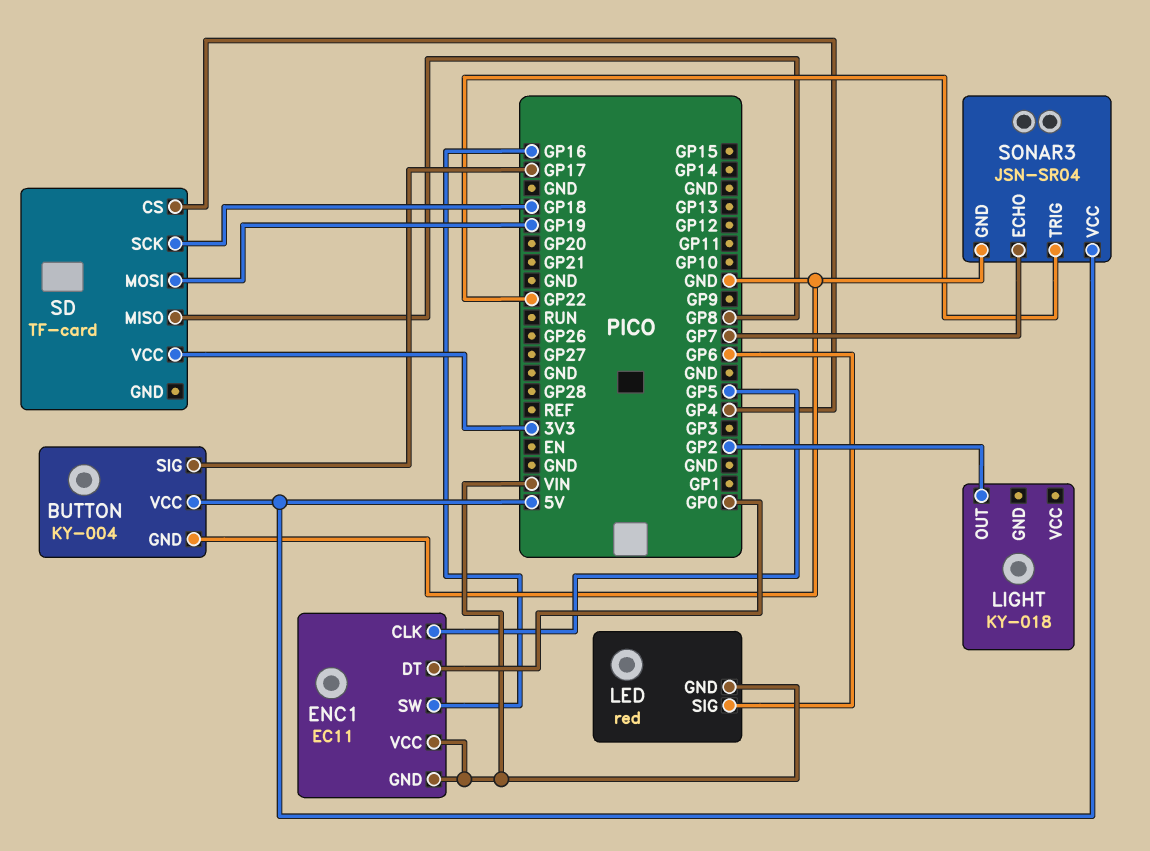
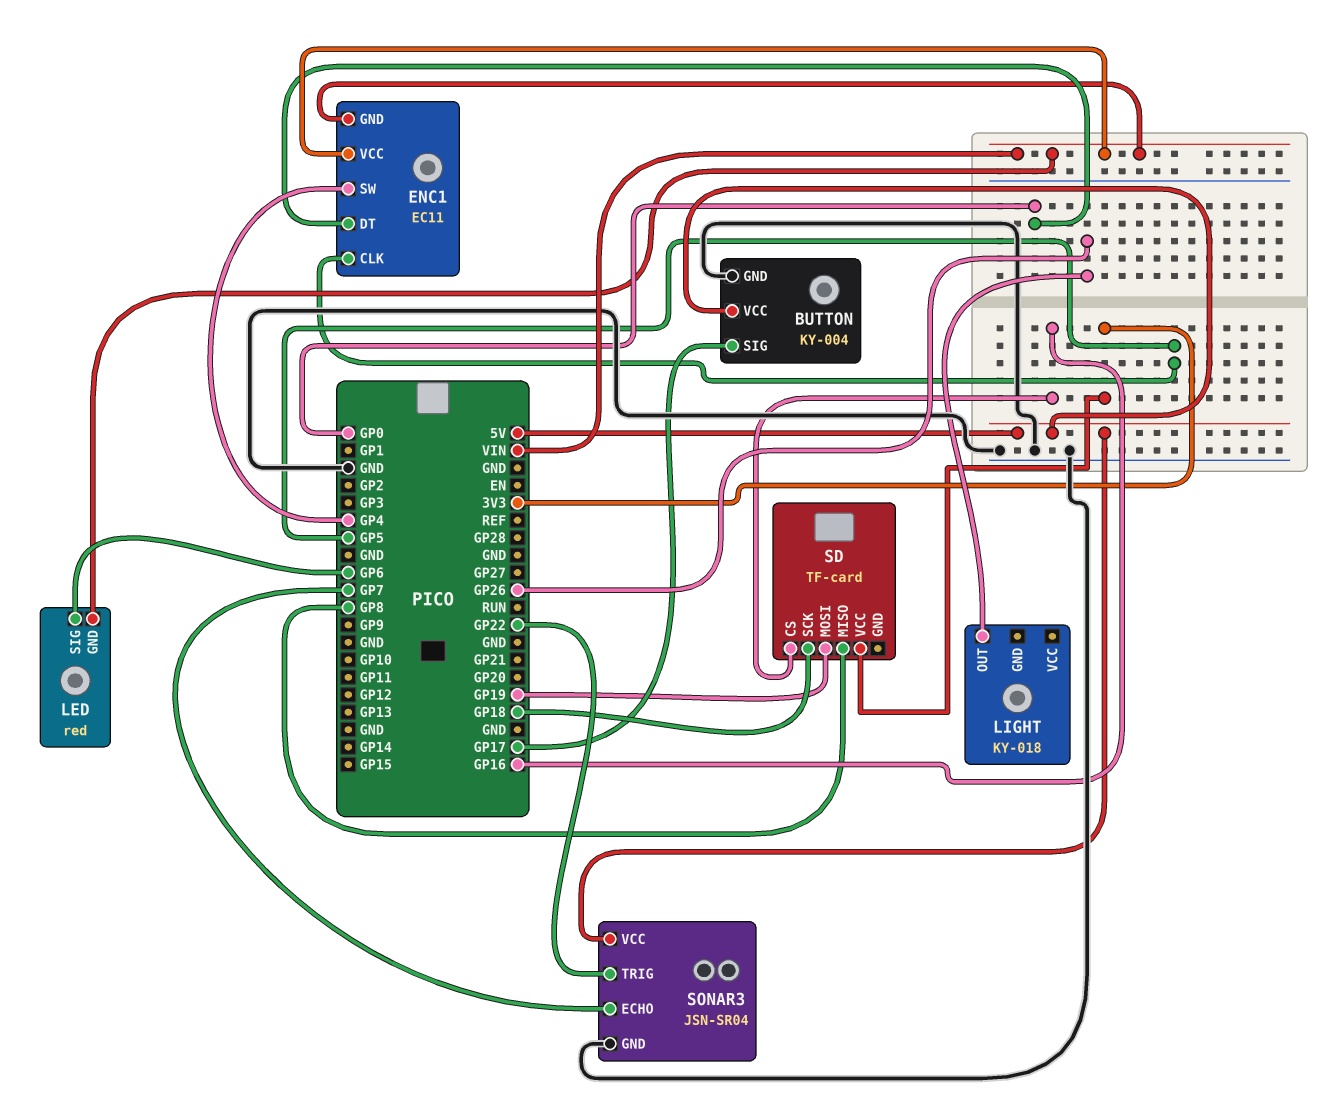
ENC1 pin SW: GP16 -> GP4
LIGHT pin OUT: GP2 -> GP26
SD pin CS: GP4 -> GP16

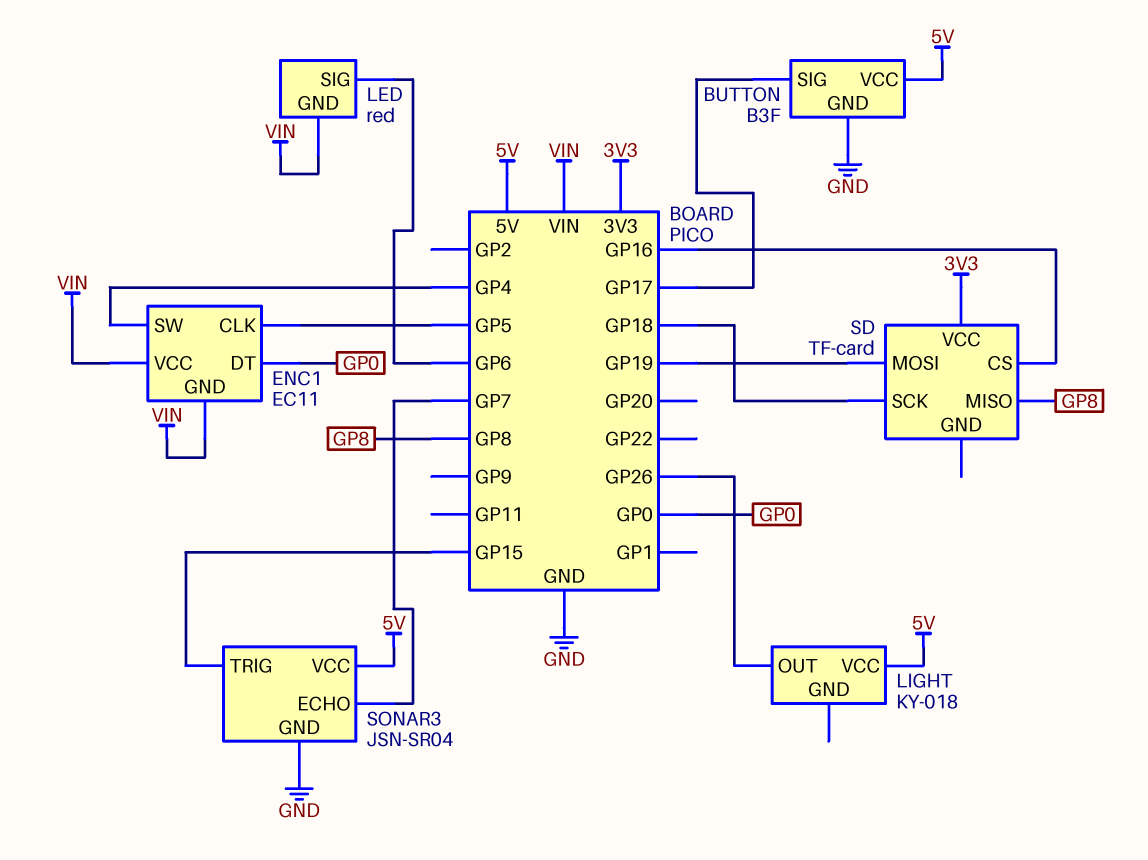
BUTTON: KY-004 -> B3F
LIGHT pin VCC: none -> 5V
SONAR3 pin TRIG: GP22 -> GP15

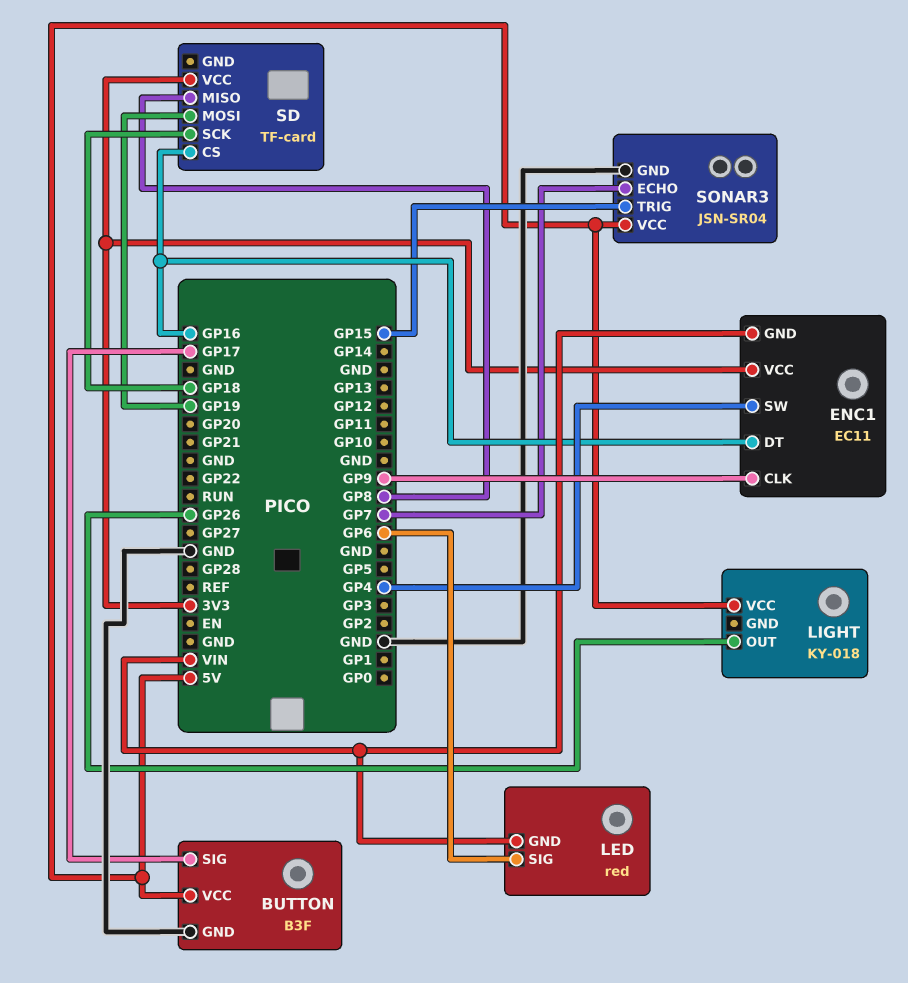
ENC1 pin CLK: GP5 -> GP9
ENC1 pin DT: GP0 -> GP16
ENC1 pin VCC: VIN -> 3V3

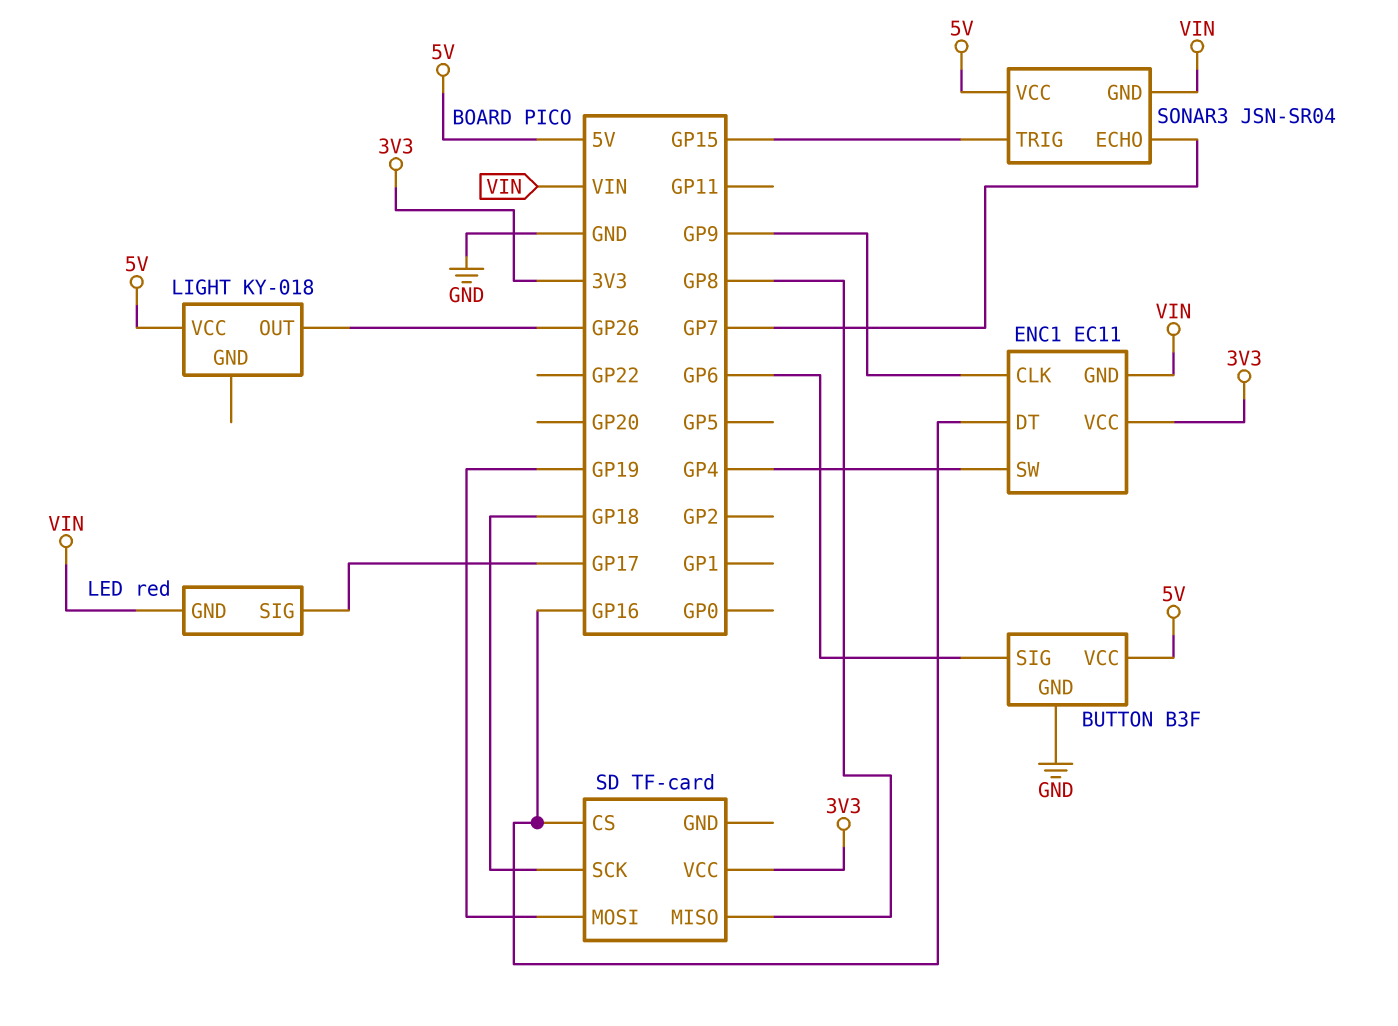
BUTTON pin SIG: GP17 -> GP6
LED pin SIG: GP6 -> GP17
SONAR3 pin GND: GND -> VIN

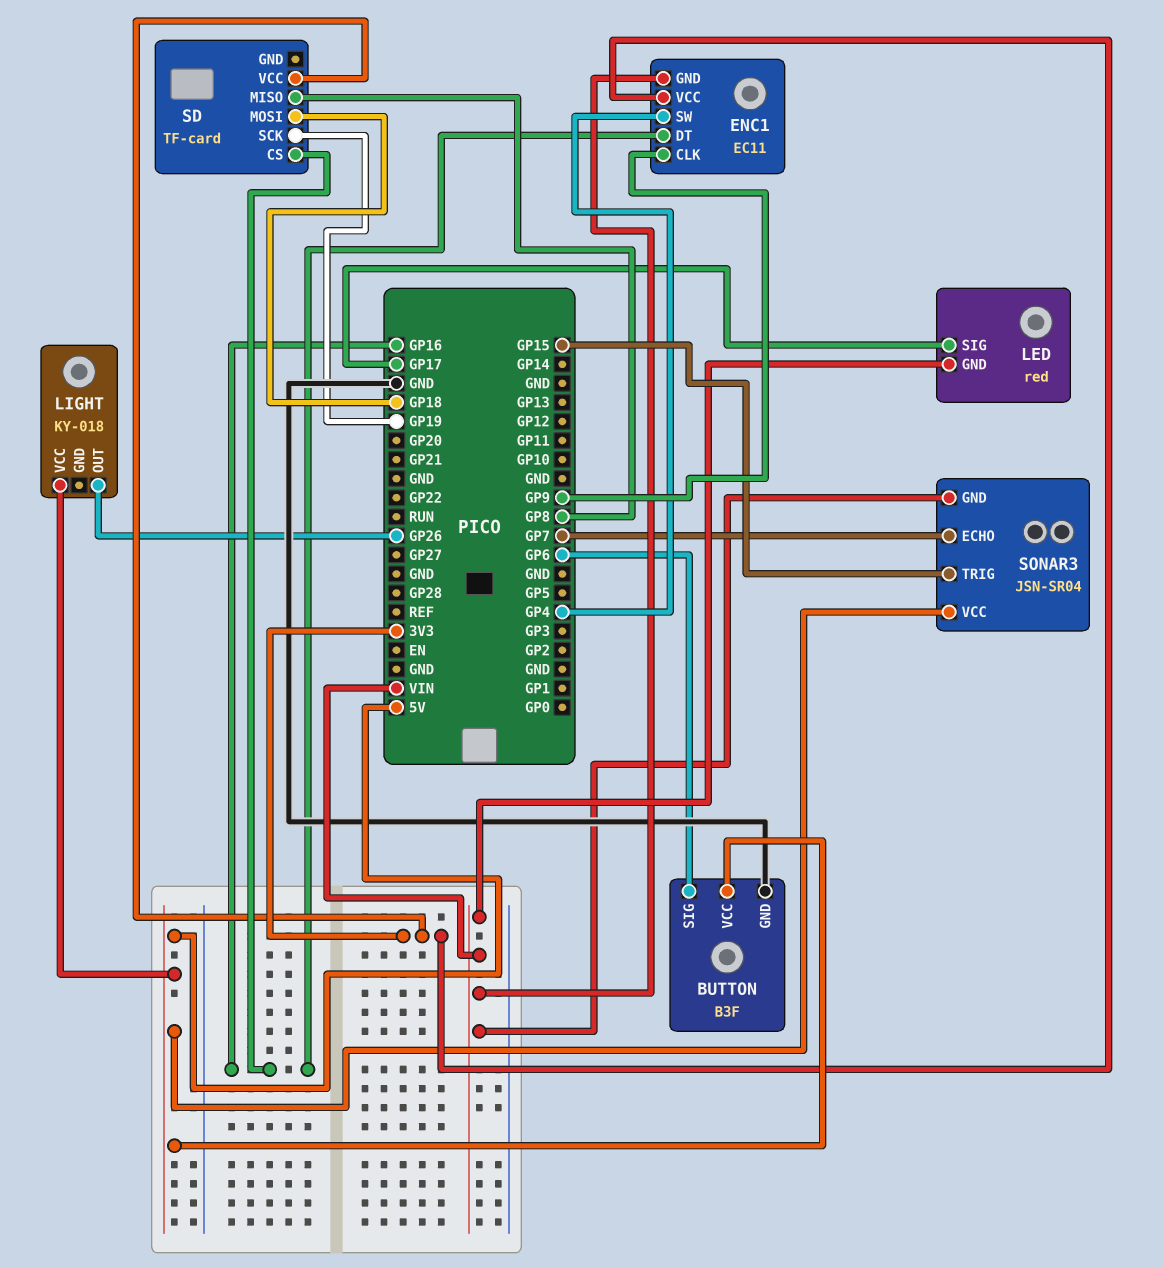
SD pin MOSI: GP19 -> GP18
SD pin SCK: GP18 -> GP19

